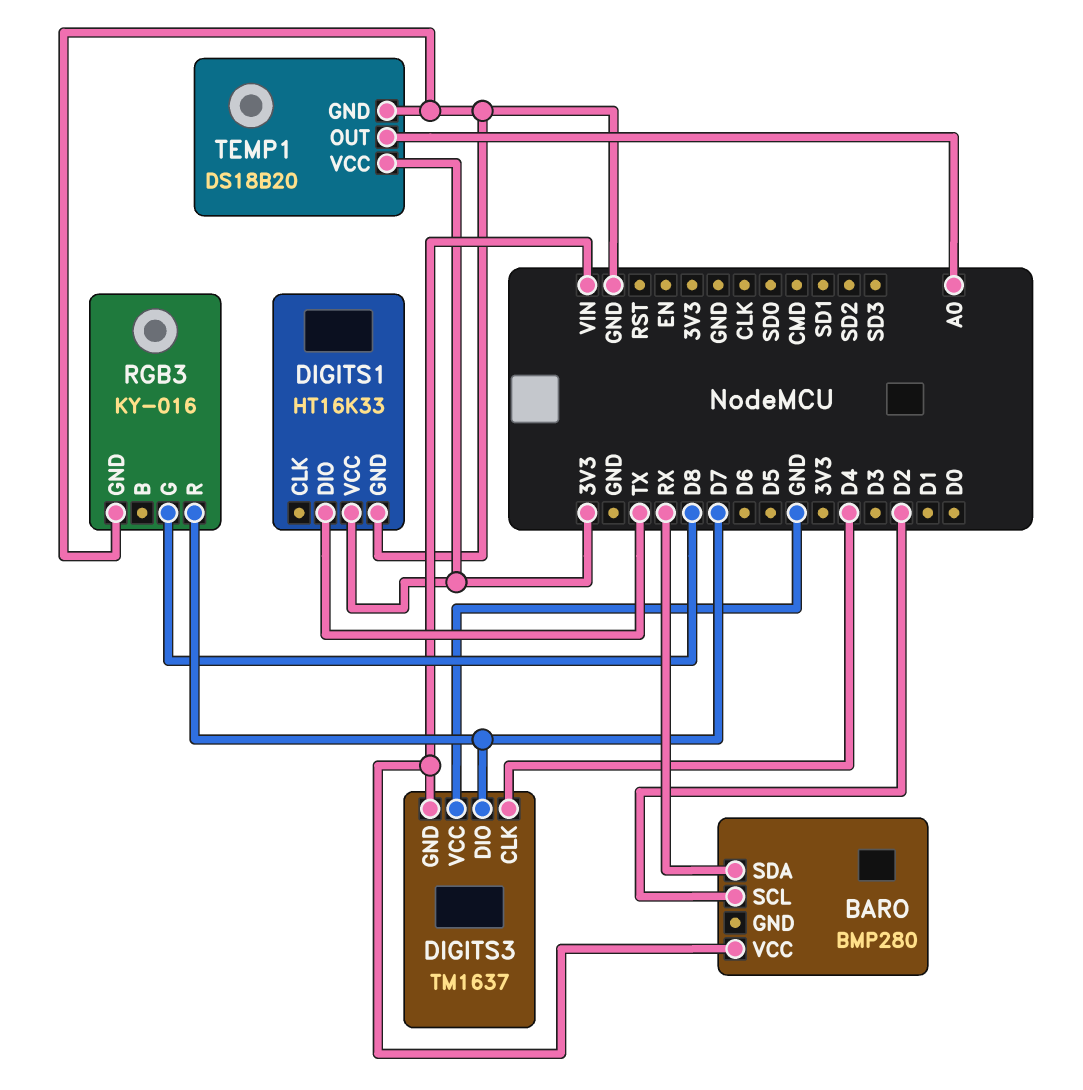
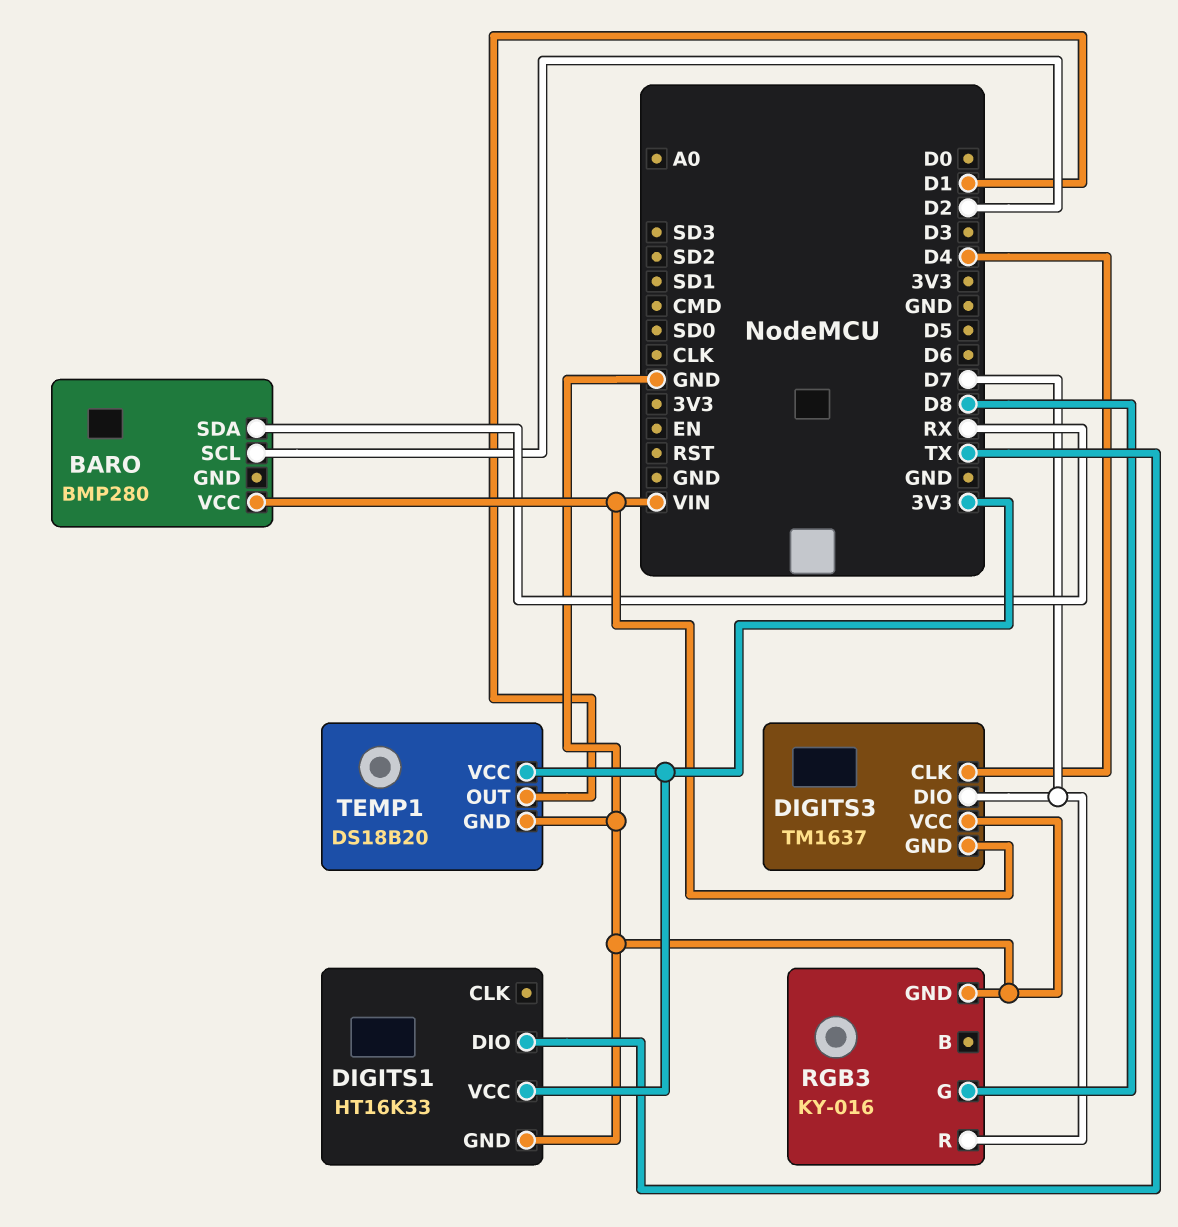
TEMP1 pin OUT: A0 -> D1

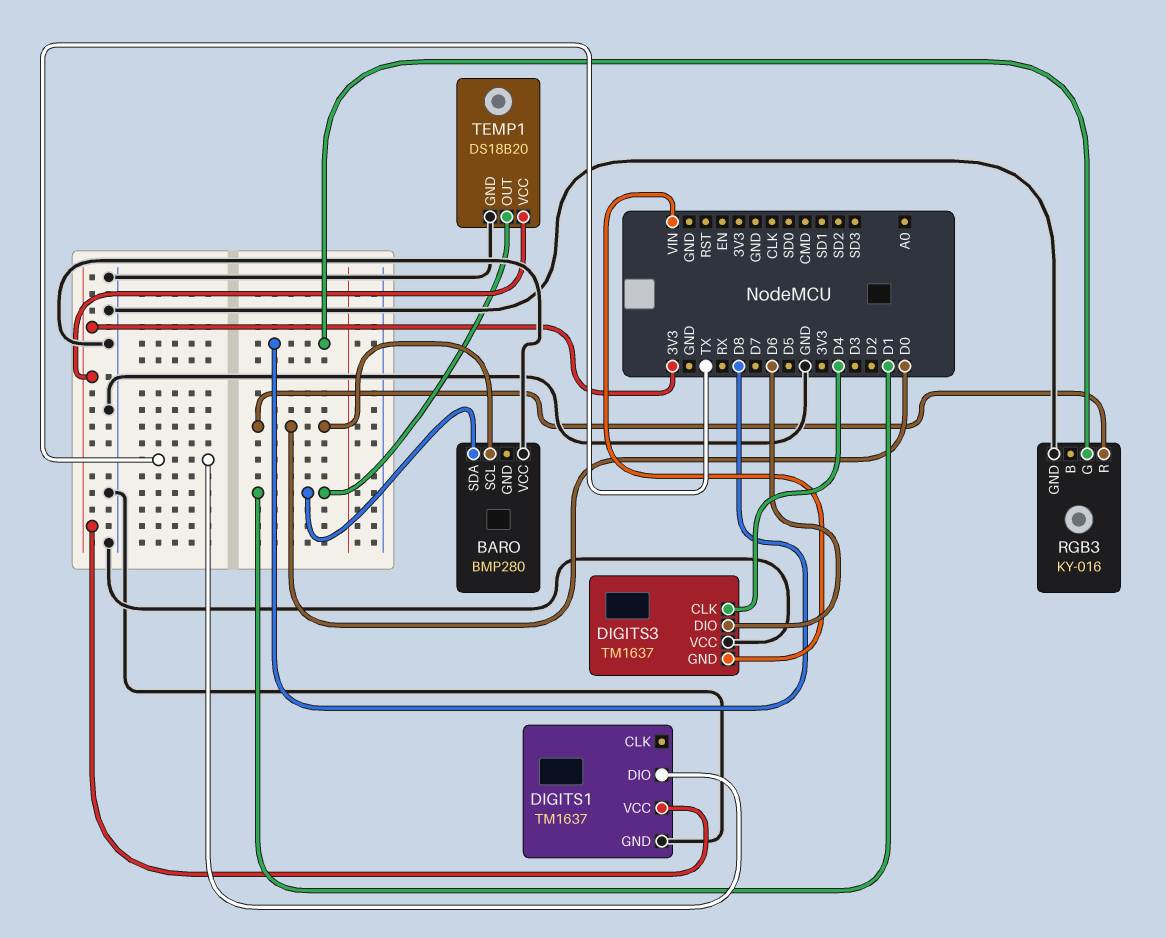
BARO pin SCL: D2 -> D0
BARO pin SDA: RX -> D1
BARO pin VCC: VIN -> GND
DIGITS1: HT16K33 -> TM1637
DIGITS3 pin DIO: D7 -> D6
RGB3 pin R: D7 -> D0

